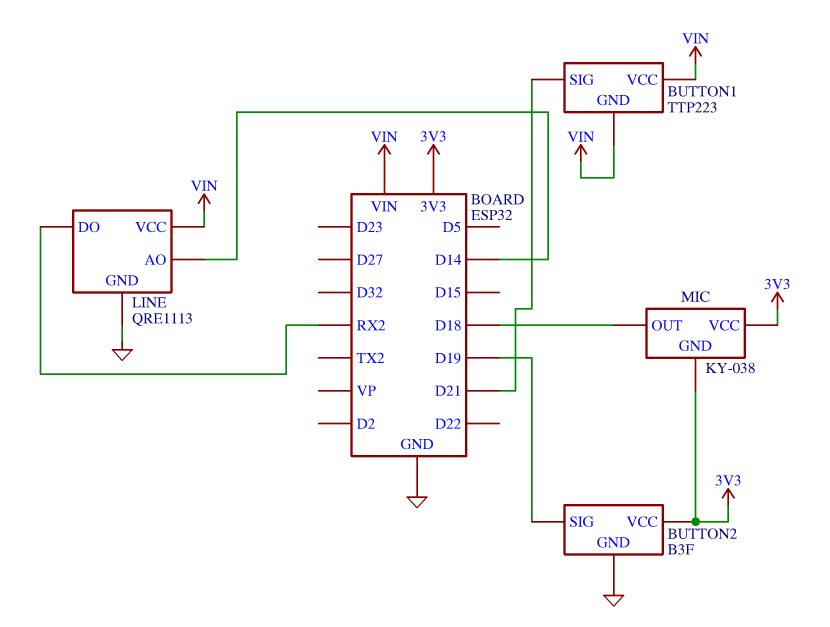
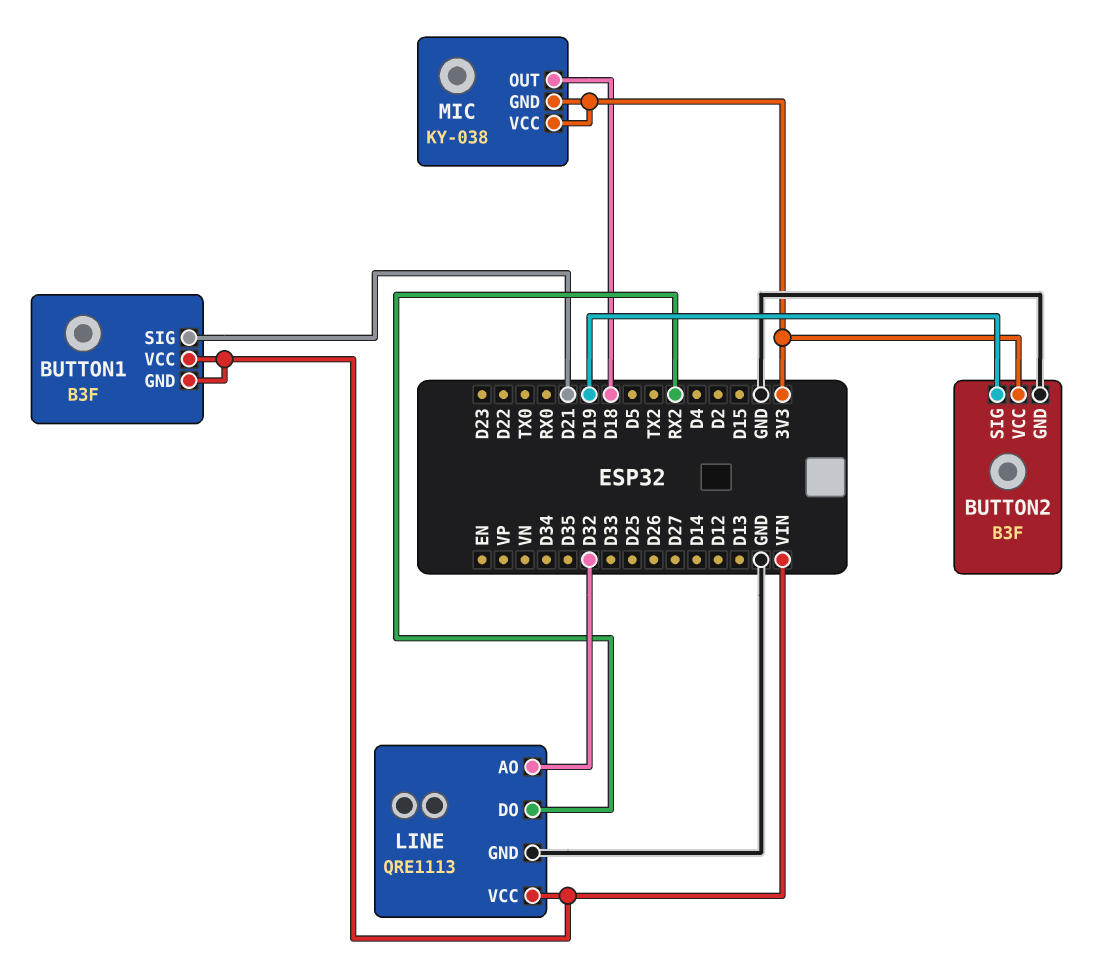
BUTTON1: TTP223 -> B3F
LINE pin AO: D14 -> D32

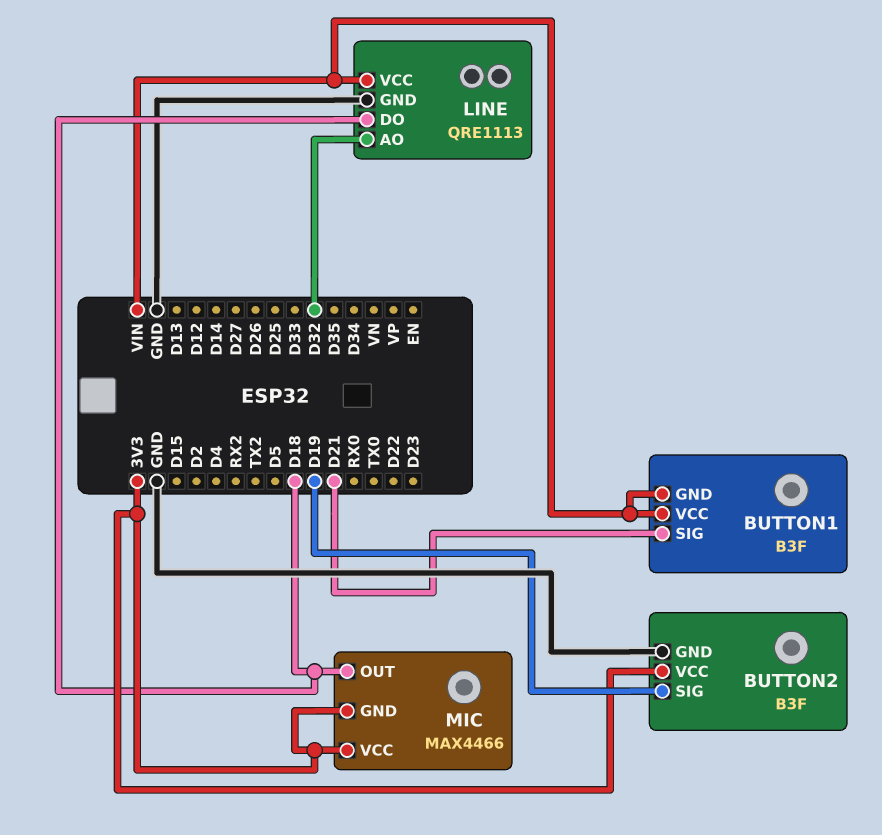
LINE pin DO: RX2 -> D18
MIC: KY-038 -> MAX4466

